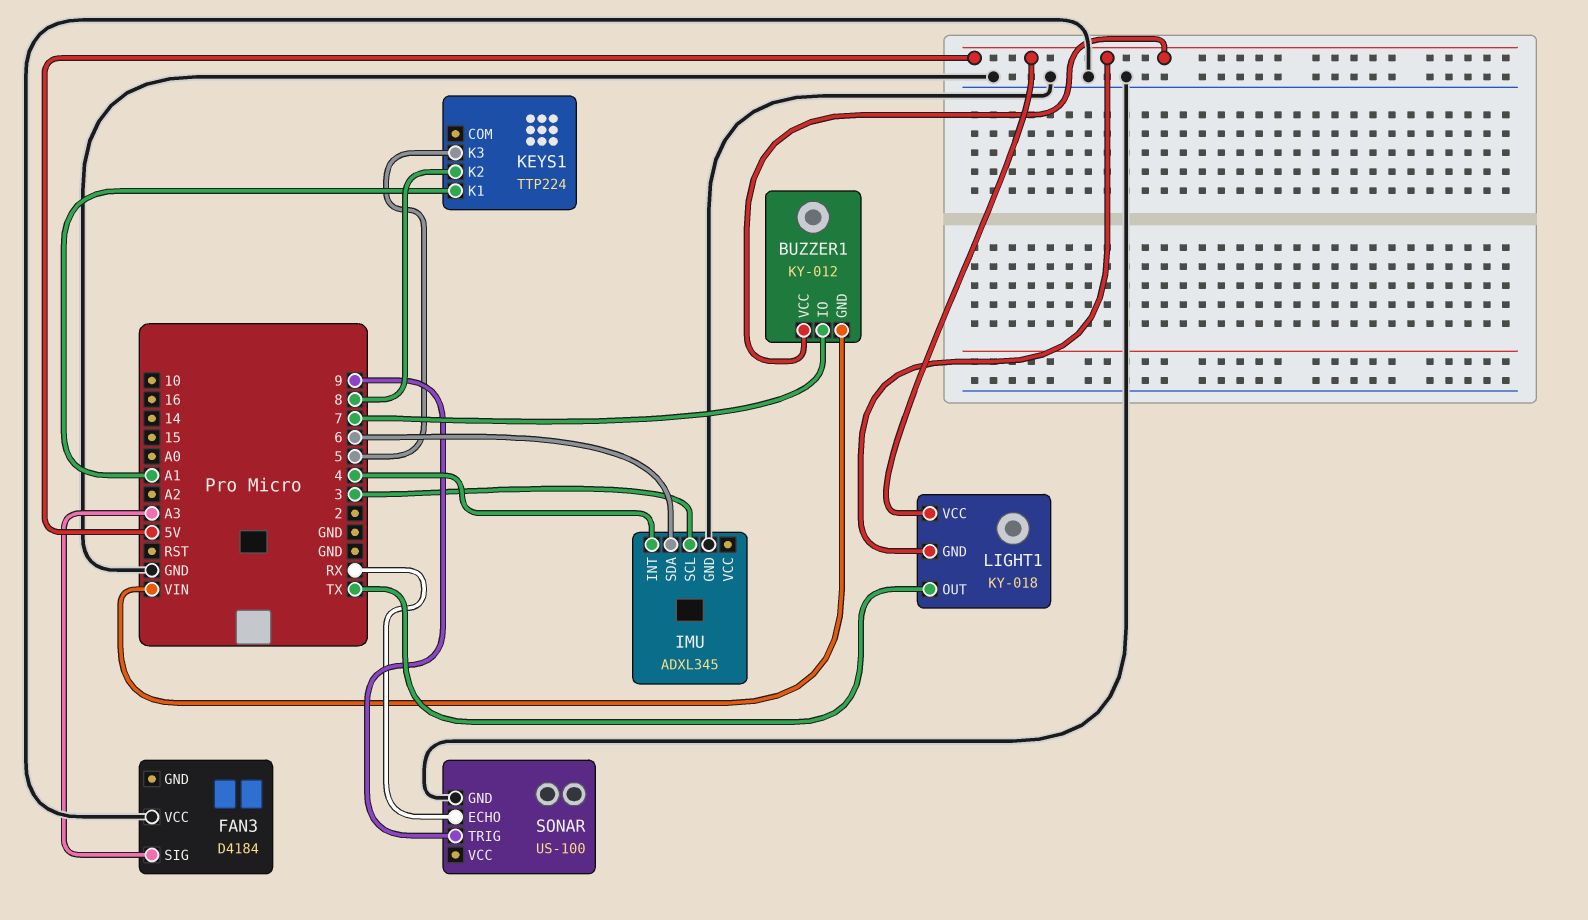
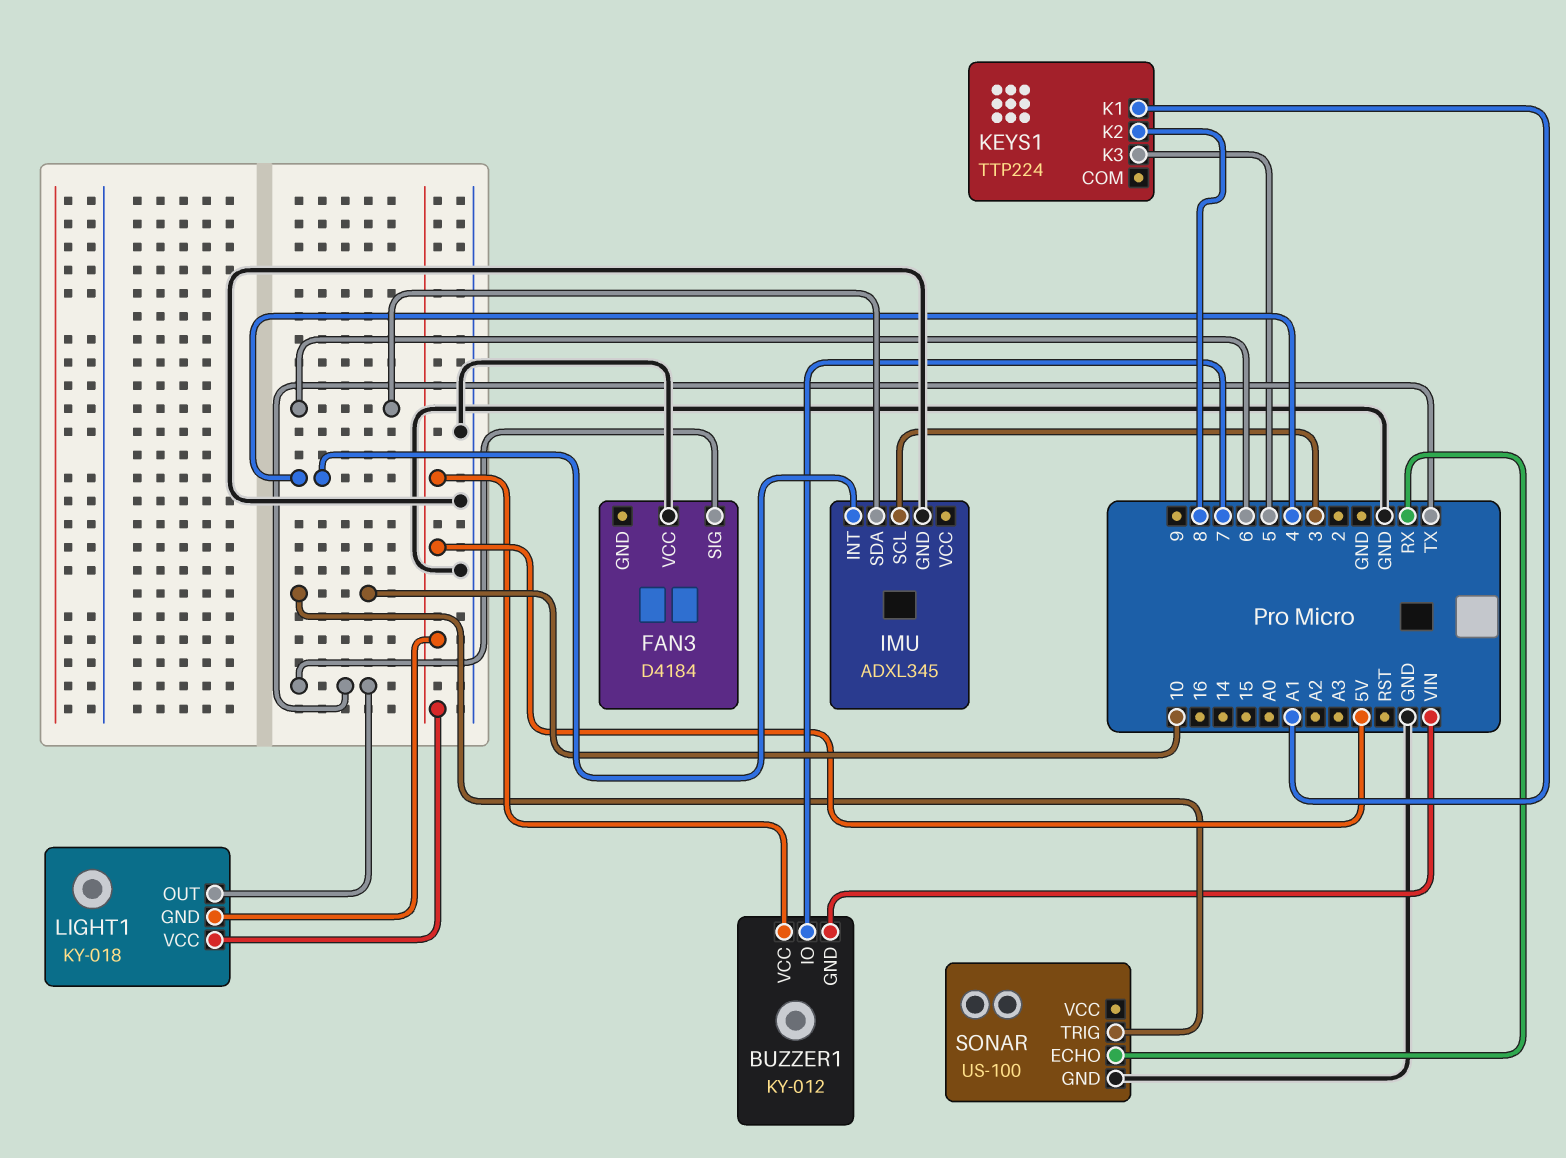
FAN3 pin SIG: A3 -> TX
SONAR pin TRIG: 9 -> 10

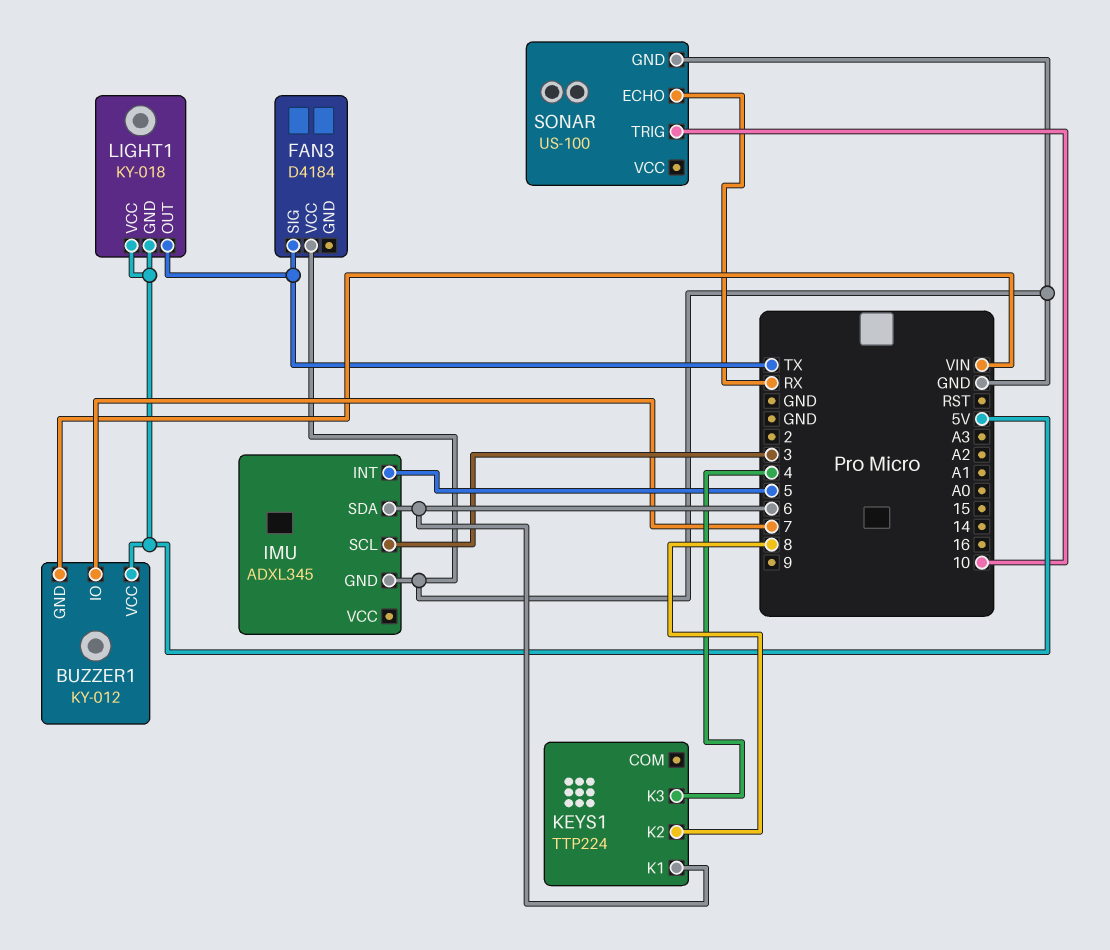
IMU pin INT: 4 -> 5
KEYS1 pin K1: A1 -> 6
KEYS1 pin K3: 5 -> 4

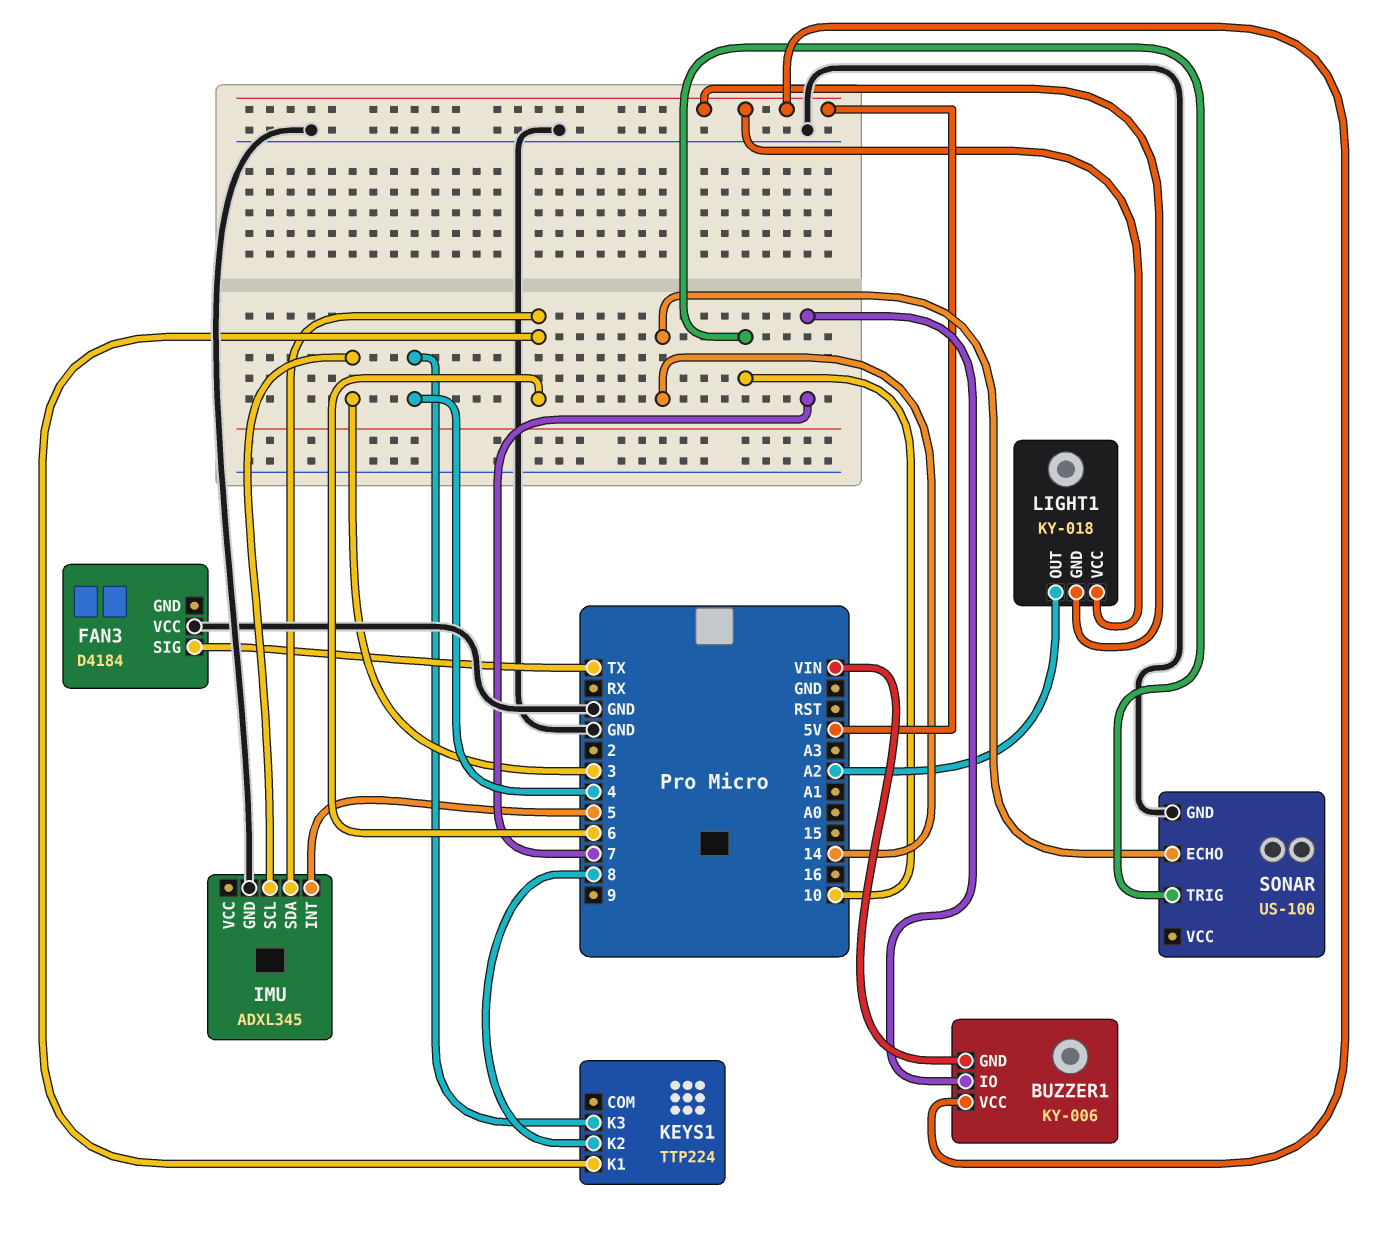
BUZZER1: KY-012 -> KY-006
LIGHT1 pin OUT: TX -> A2
SONAR pin ECHO: RX -> 14

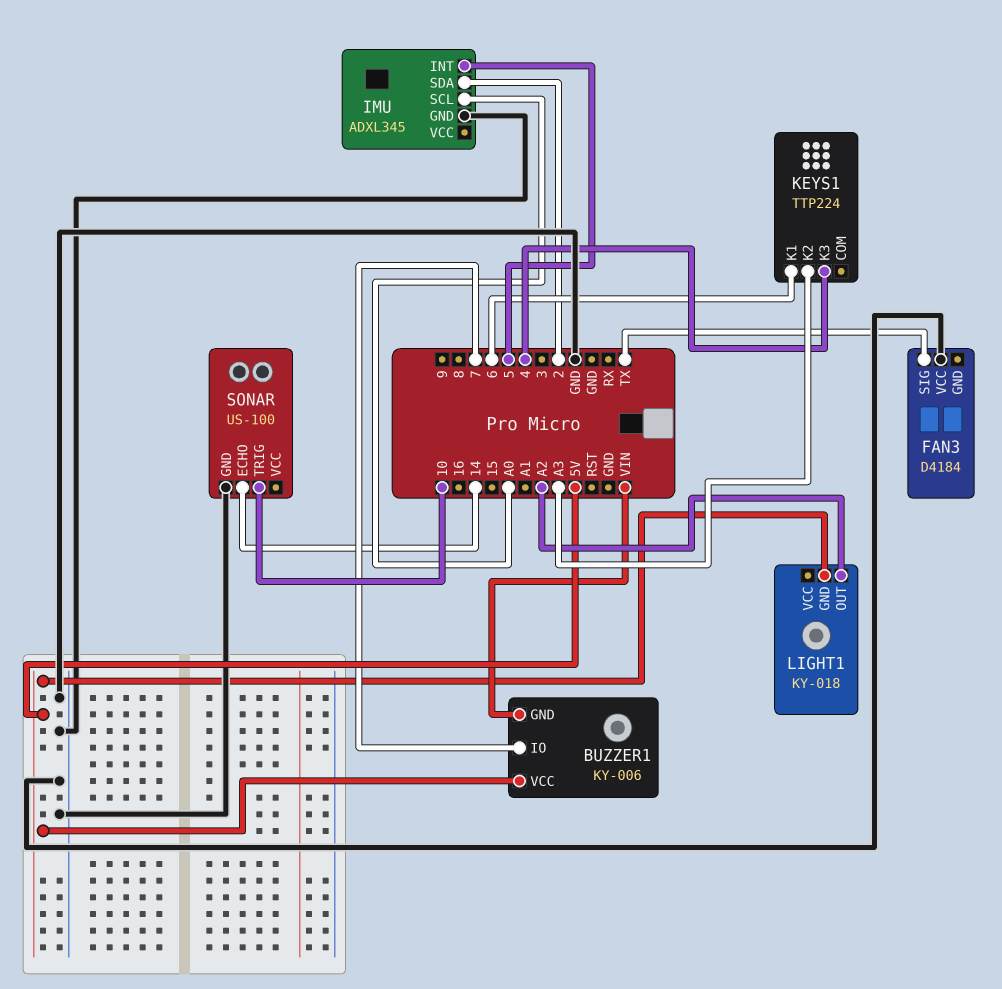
IMU pin SCL: 3 -> A0
IMU pin SDA: 6 -> 2
KEYS1 pin K2: 8 -> A3
LIGHT1 pin VCC: 5V -> none

